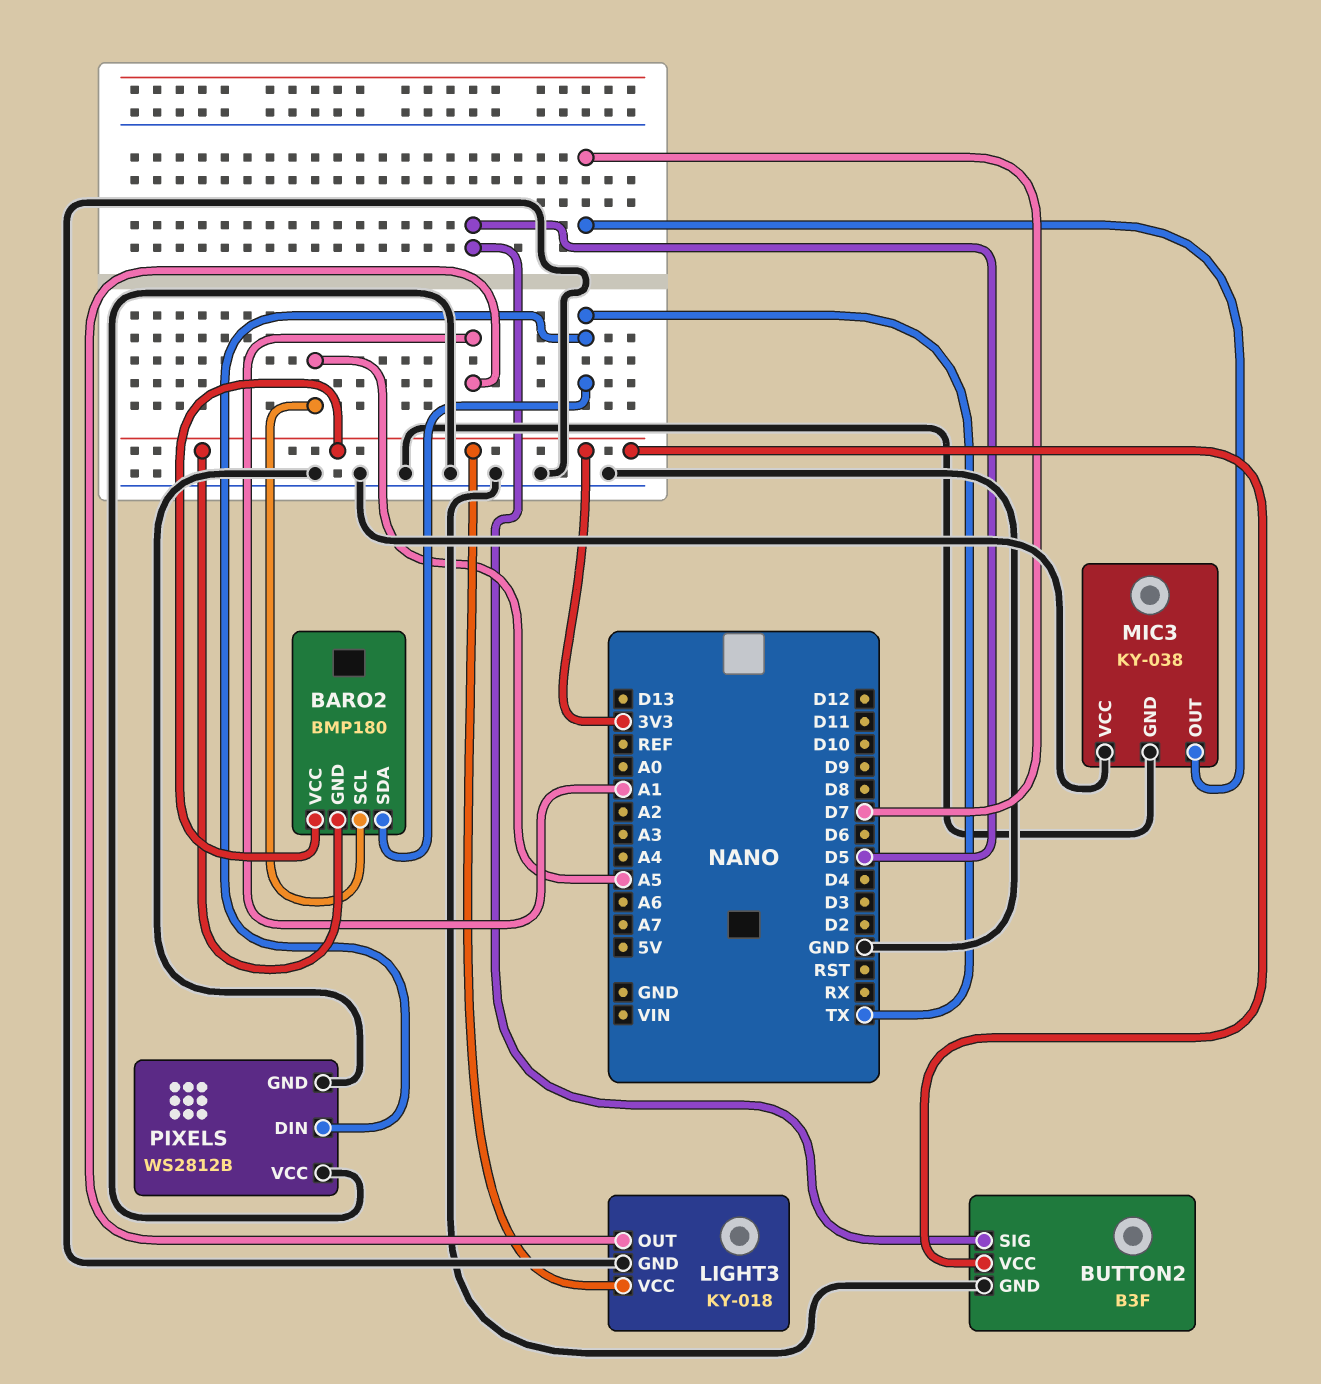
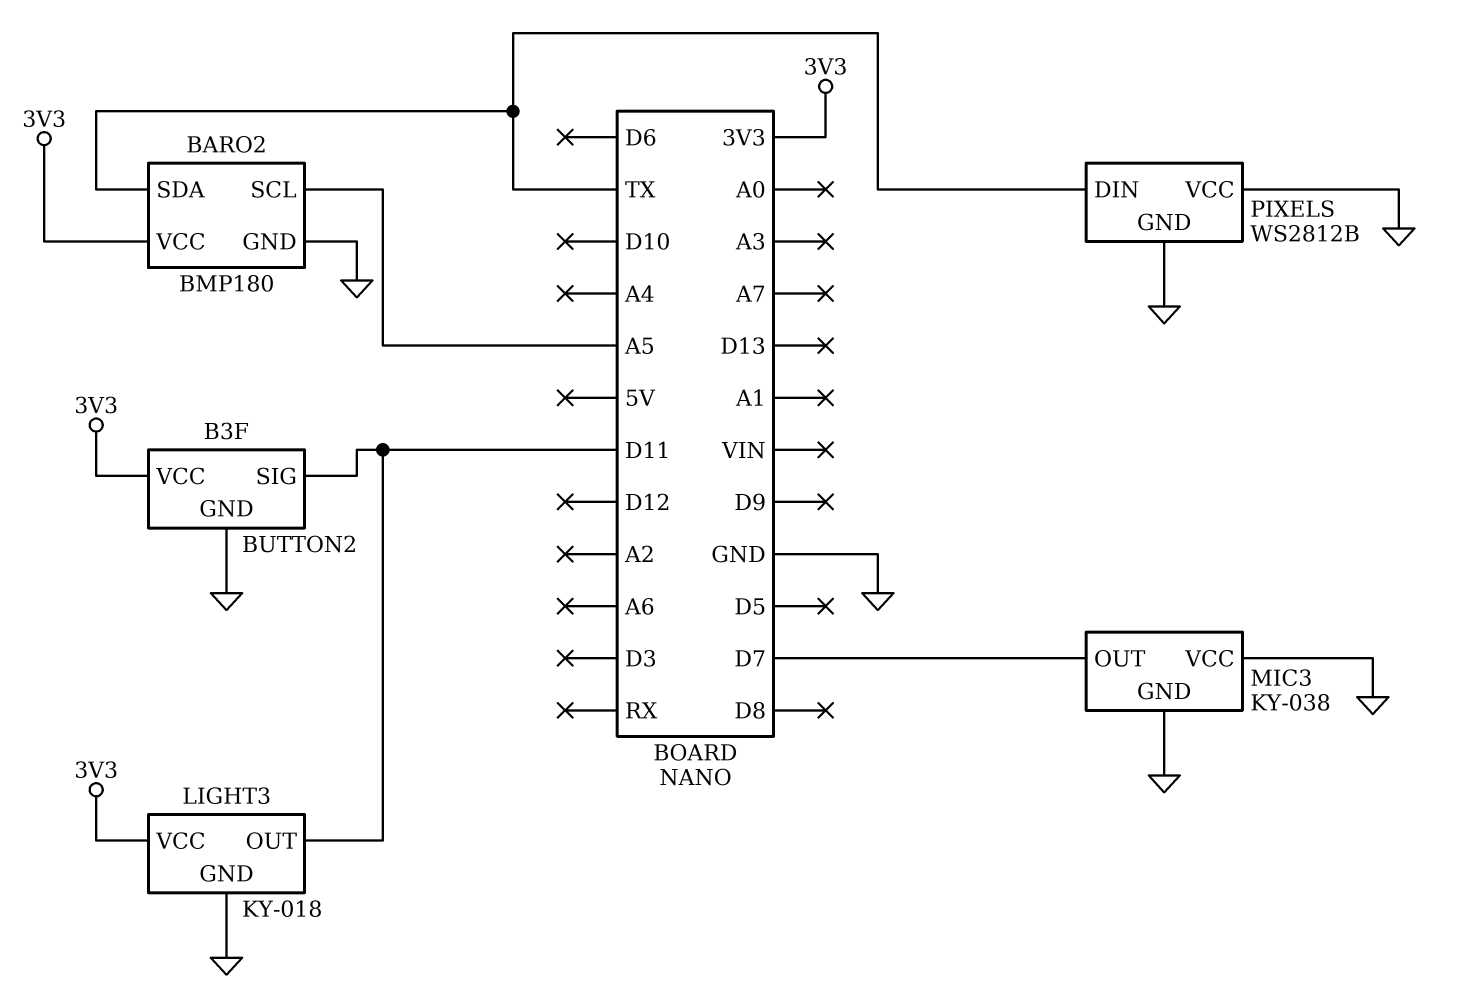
BARO2 pin GND: 3V3 -> GND
BUTTON2 pin SIG: D5 -> D11
LIGHT3 pin OUT: A1 -> D11

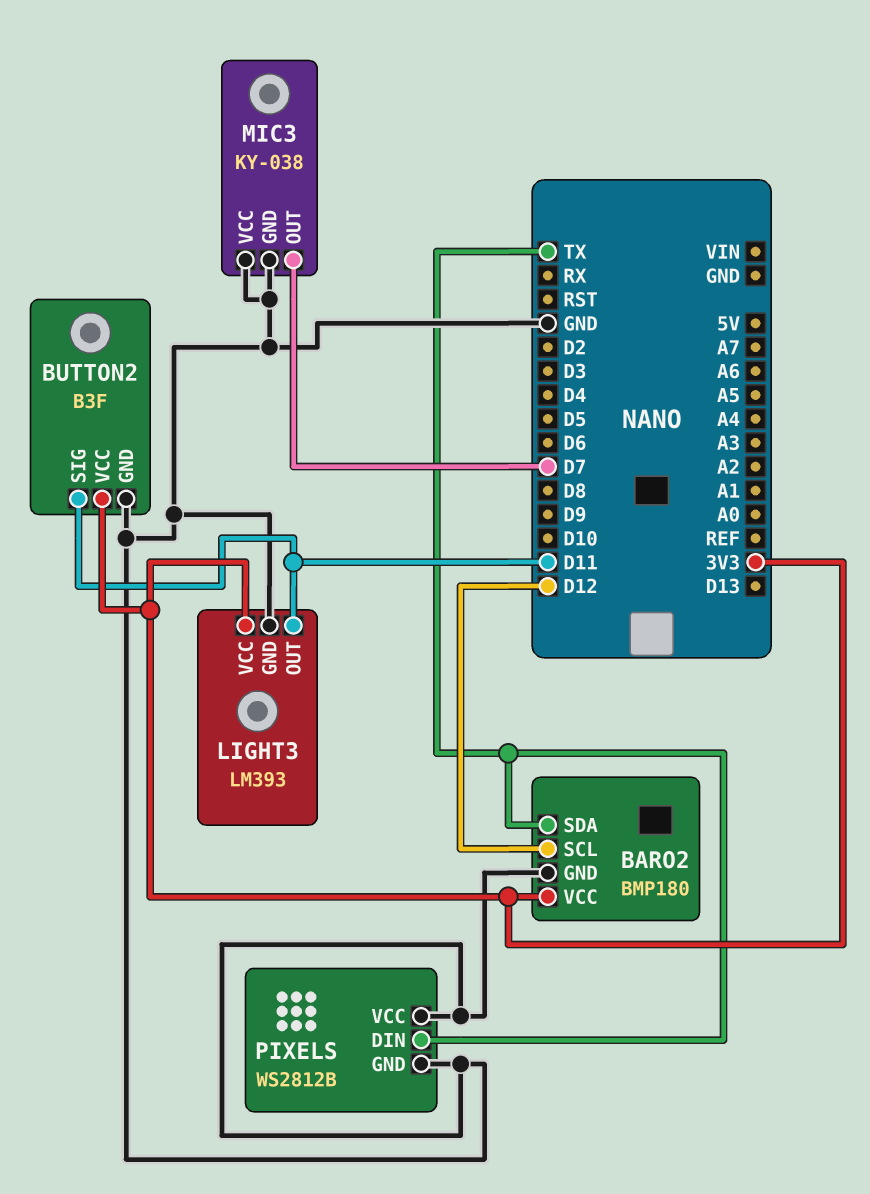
BARO2 pin SCL: A5 -> D12
LIGHT3: KY-018 -> LM393

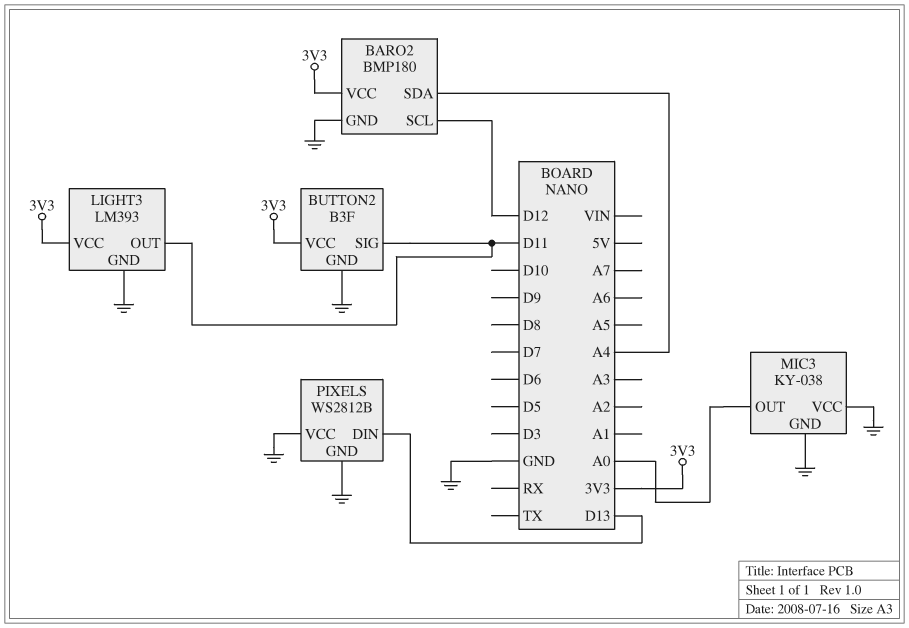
BARO2 pin SDA: TX -> A4
MIC3 pin OUT: D7 -> A0
PIXELS pin DIN: TX -> D13

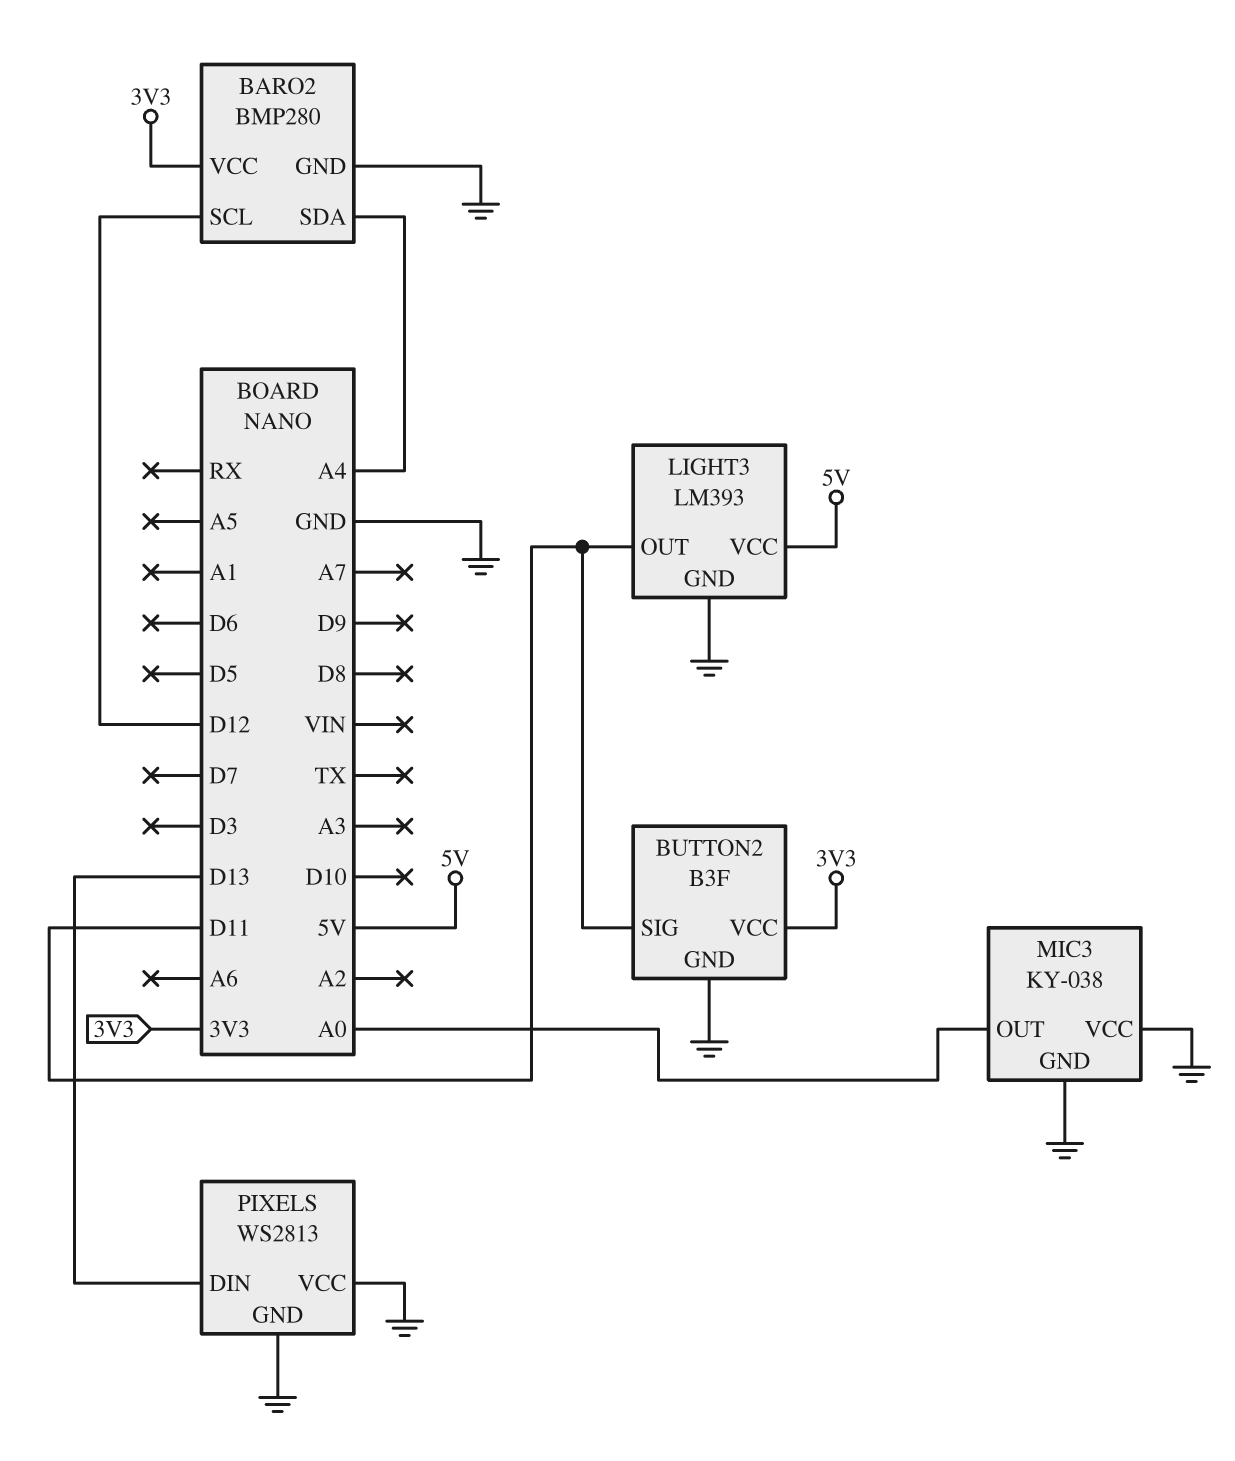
BARO2: BMP180 -> BMP280
LIGHT3 pin VCC: 3V3 -> 5V
PIXELS: WS2812B -> WS2813

